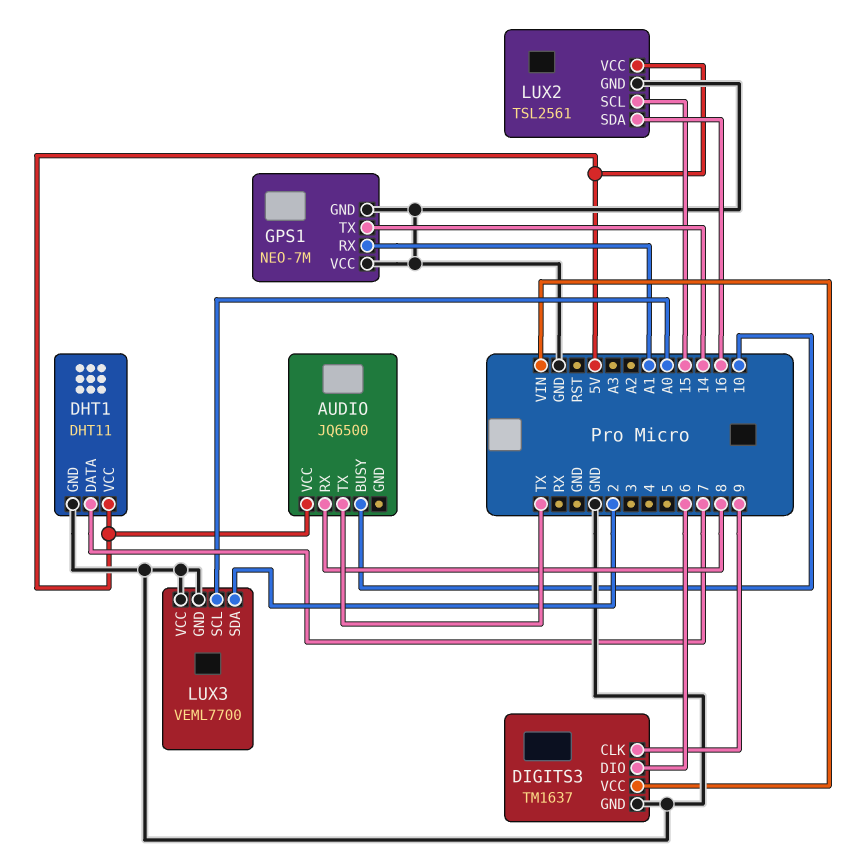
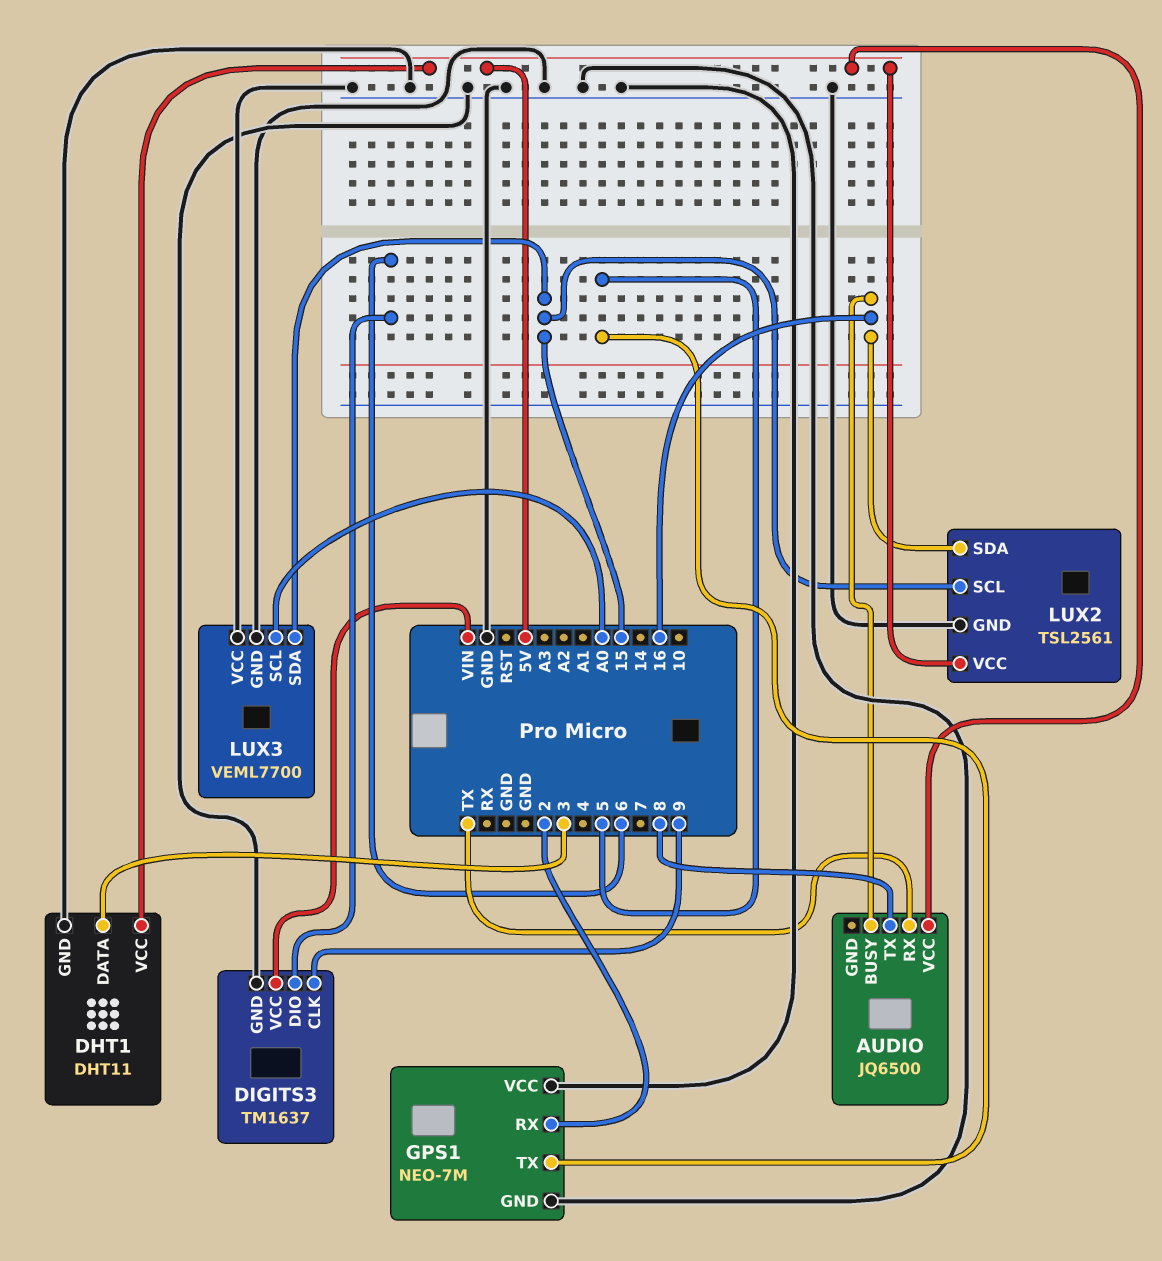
AUDIO pin BUSY: 10 -> 16
AUDIO pin RX: 8 -> TX
AUDIO pin TX: TX -> 8
DHT1 pin DATA: 7 -> 3
GPS1 pin RX: A1 -> 2
GPS1 pin TX: 14 -> 5
LUX3 pin SDA: 2 -> 15

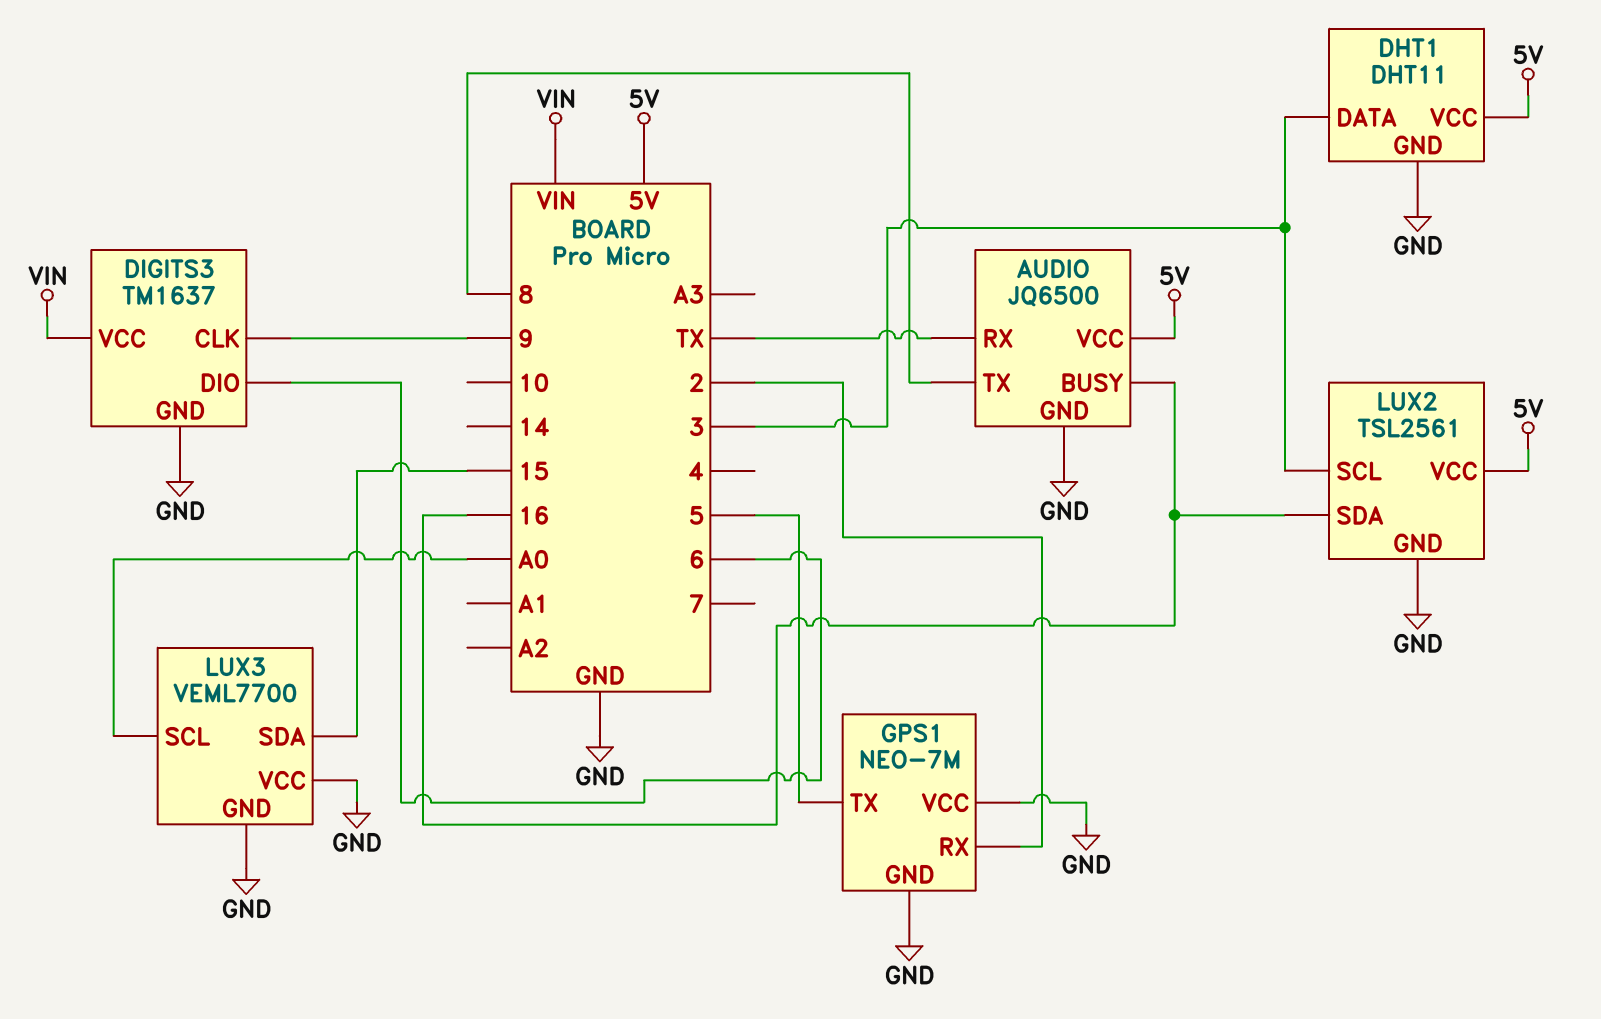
AUDIO pin GND: none -> GND
LUX2 pin SCL: 15 -> 3

